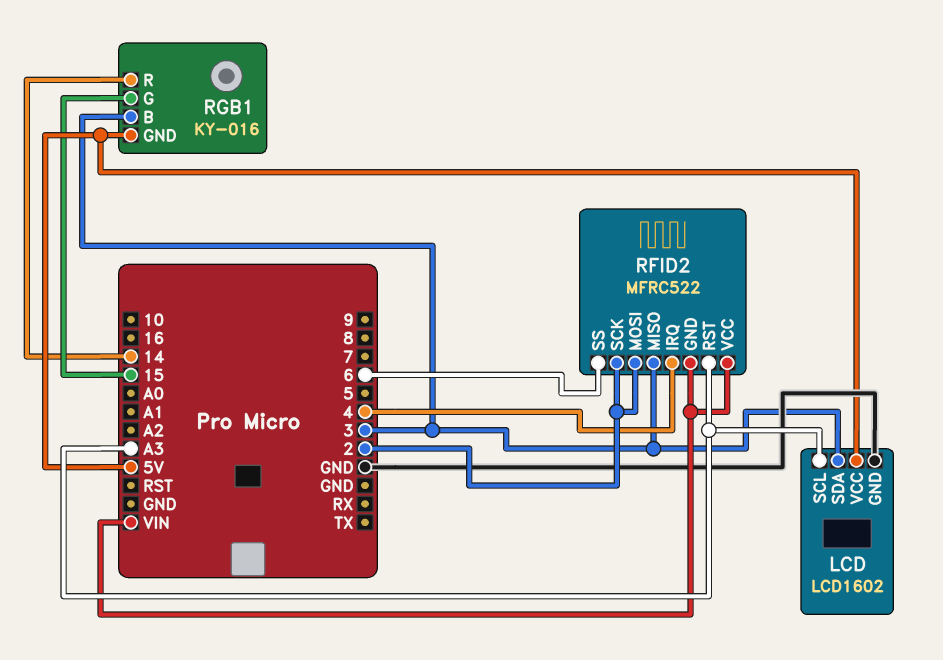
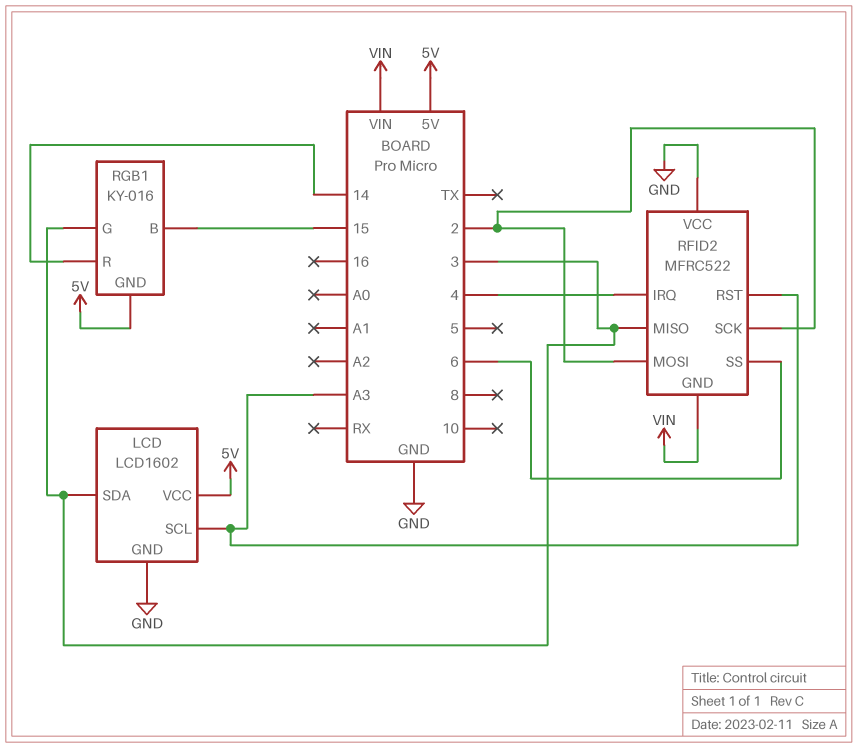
RFID2 pin VCC: VIN -> GND
RGB1 pin B: 3 -> 15
RGB1 pin G: 15 -> 3

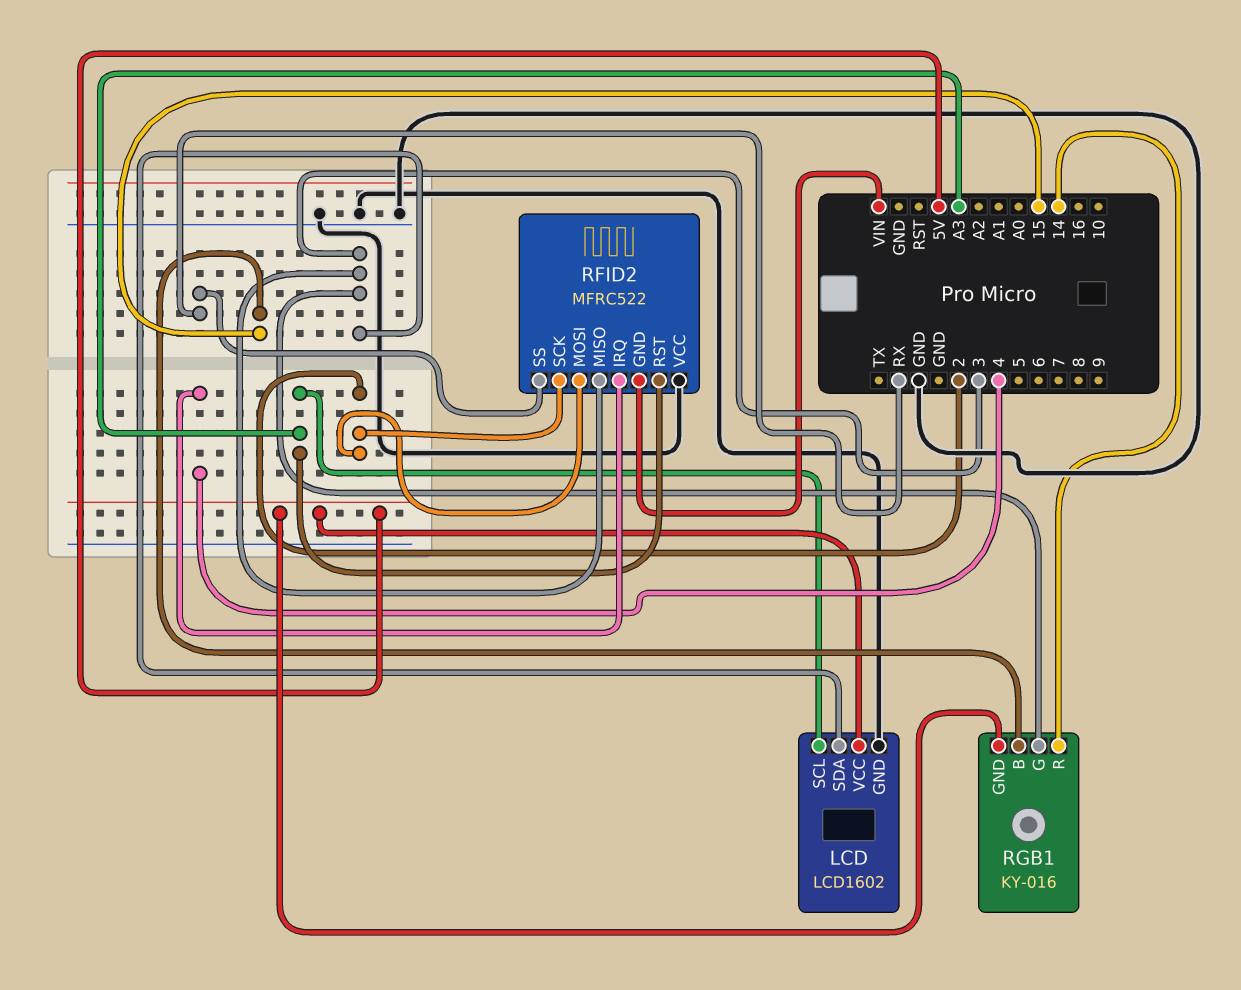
RFID2 pin SS: 6 -> RX

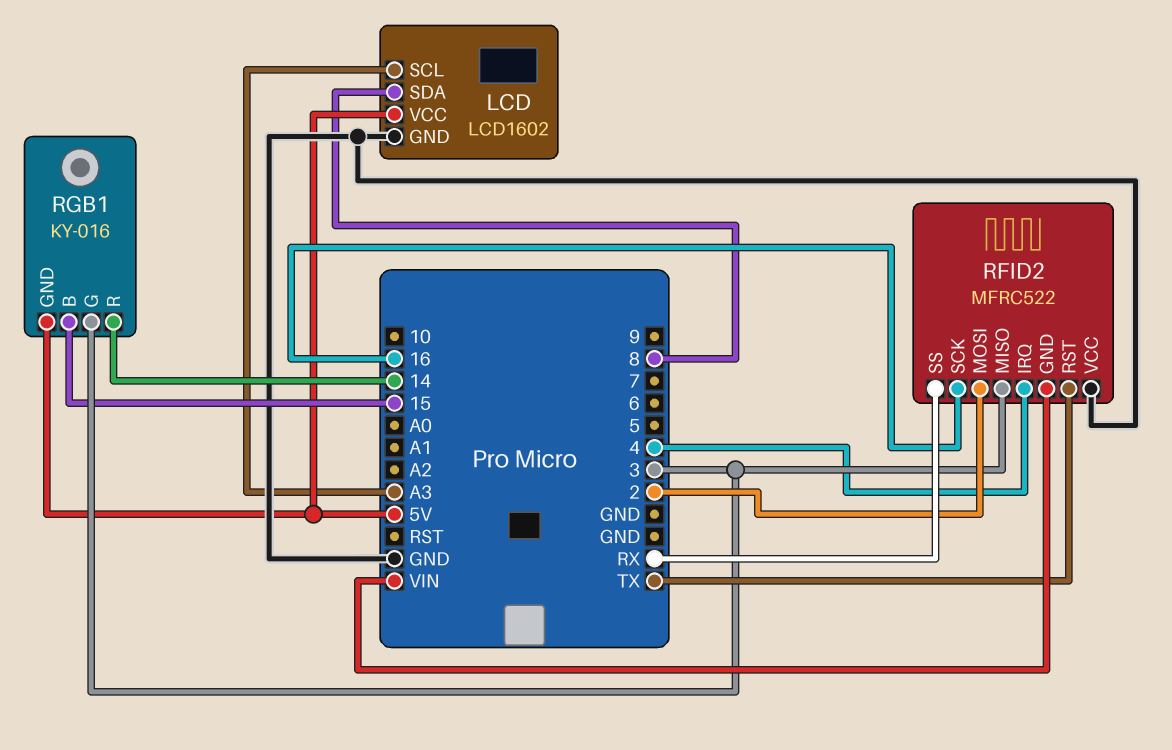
LCD pin SDA: 3 -> 8
RFID2 pin RST: A3 -> TX
RFID2 pin SCK: 2 -> 16

